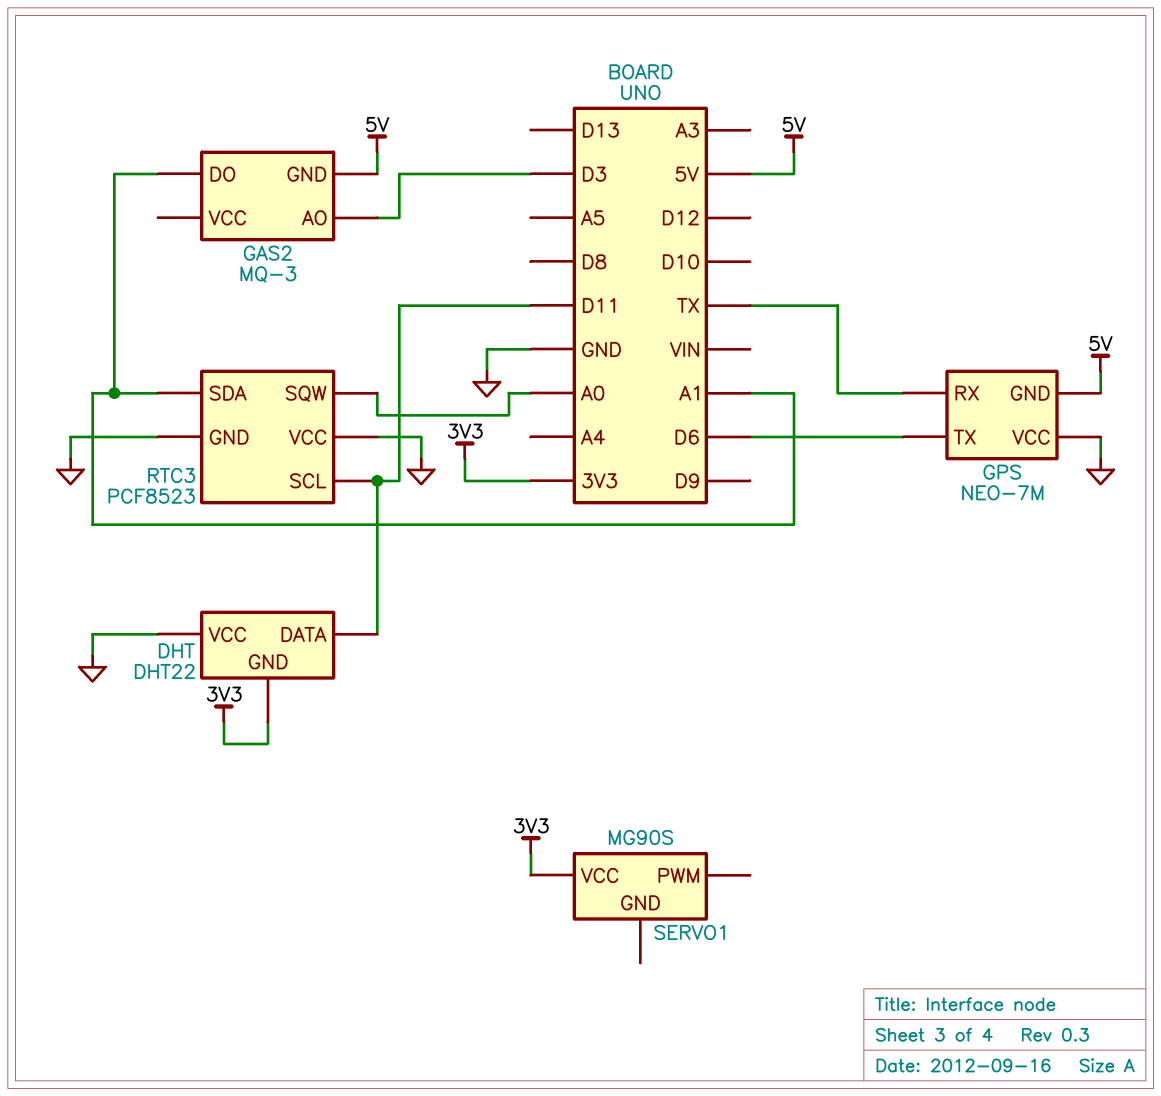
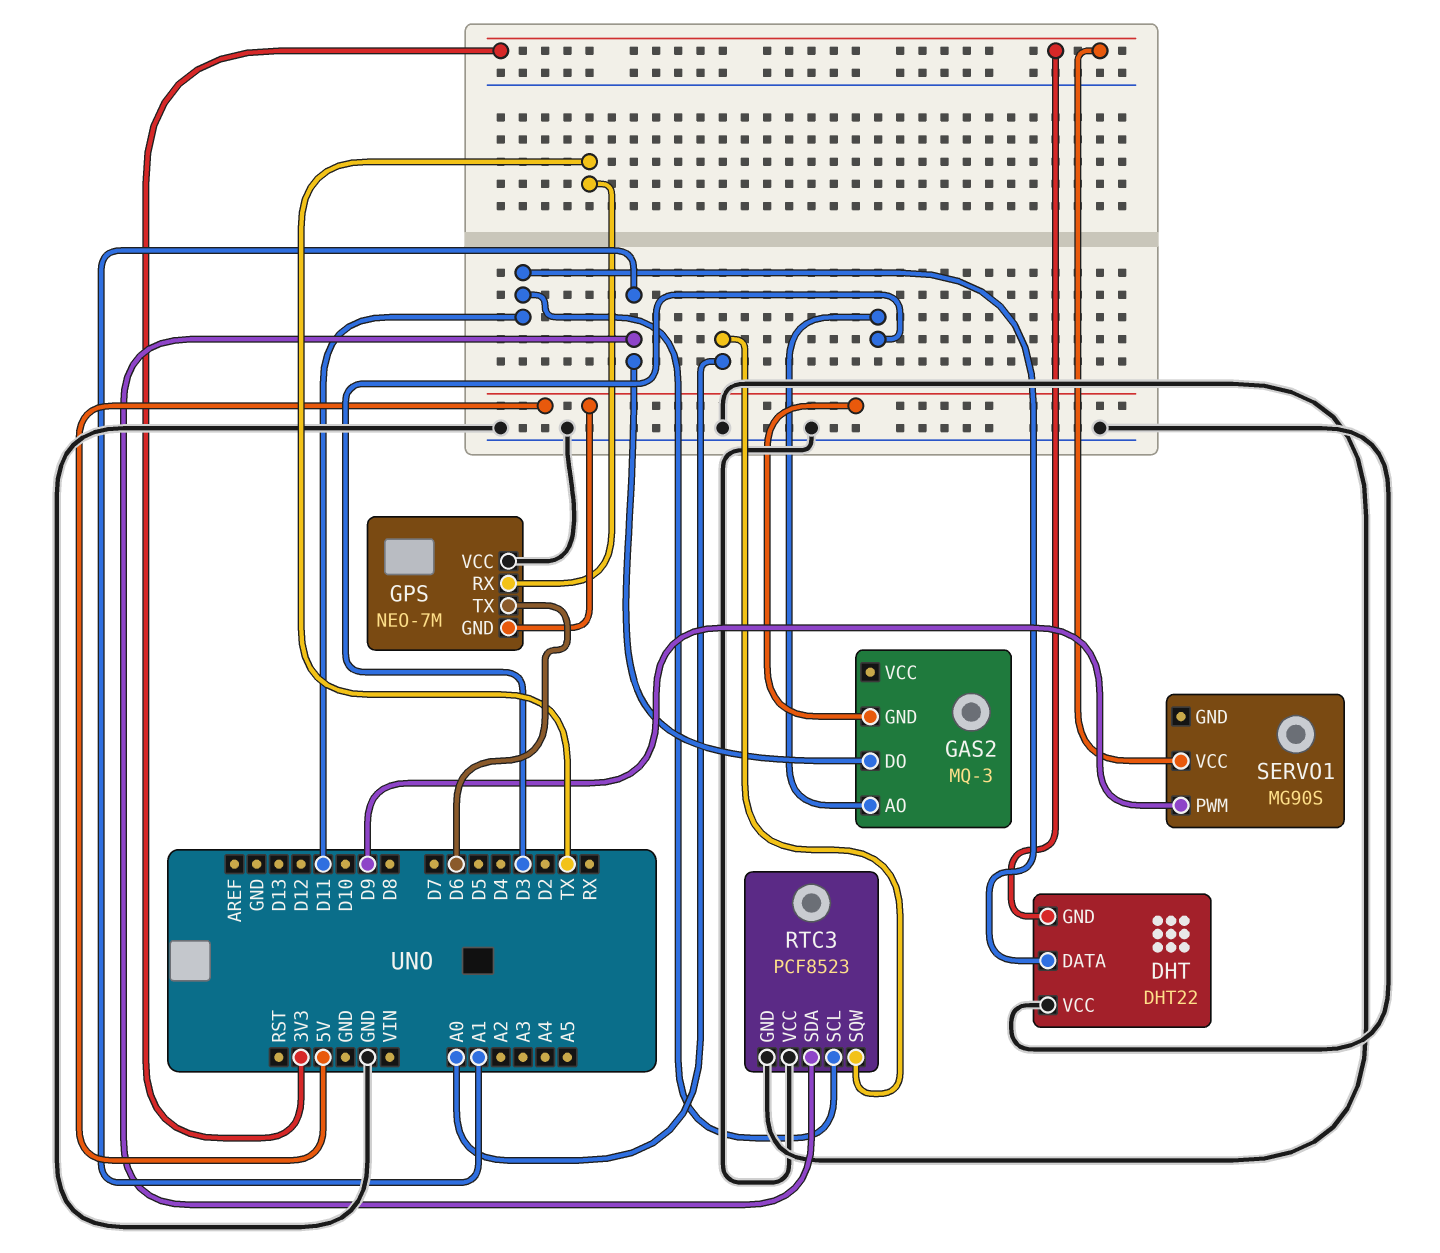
SERVO1 pin PWM: none -> D9

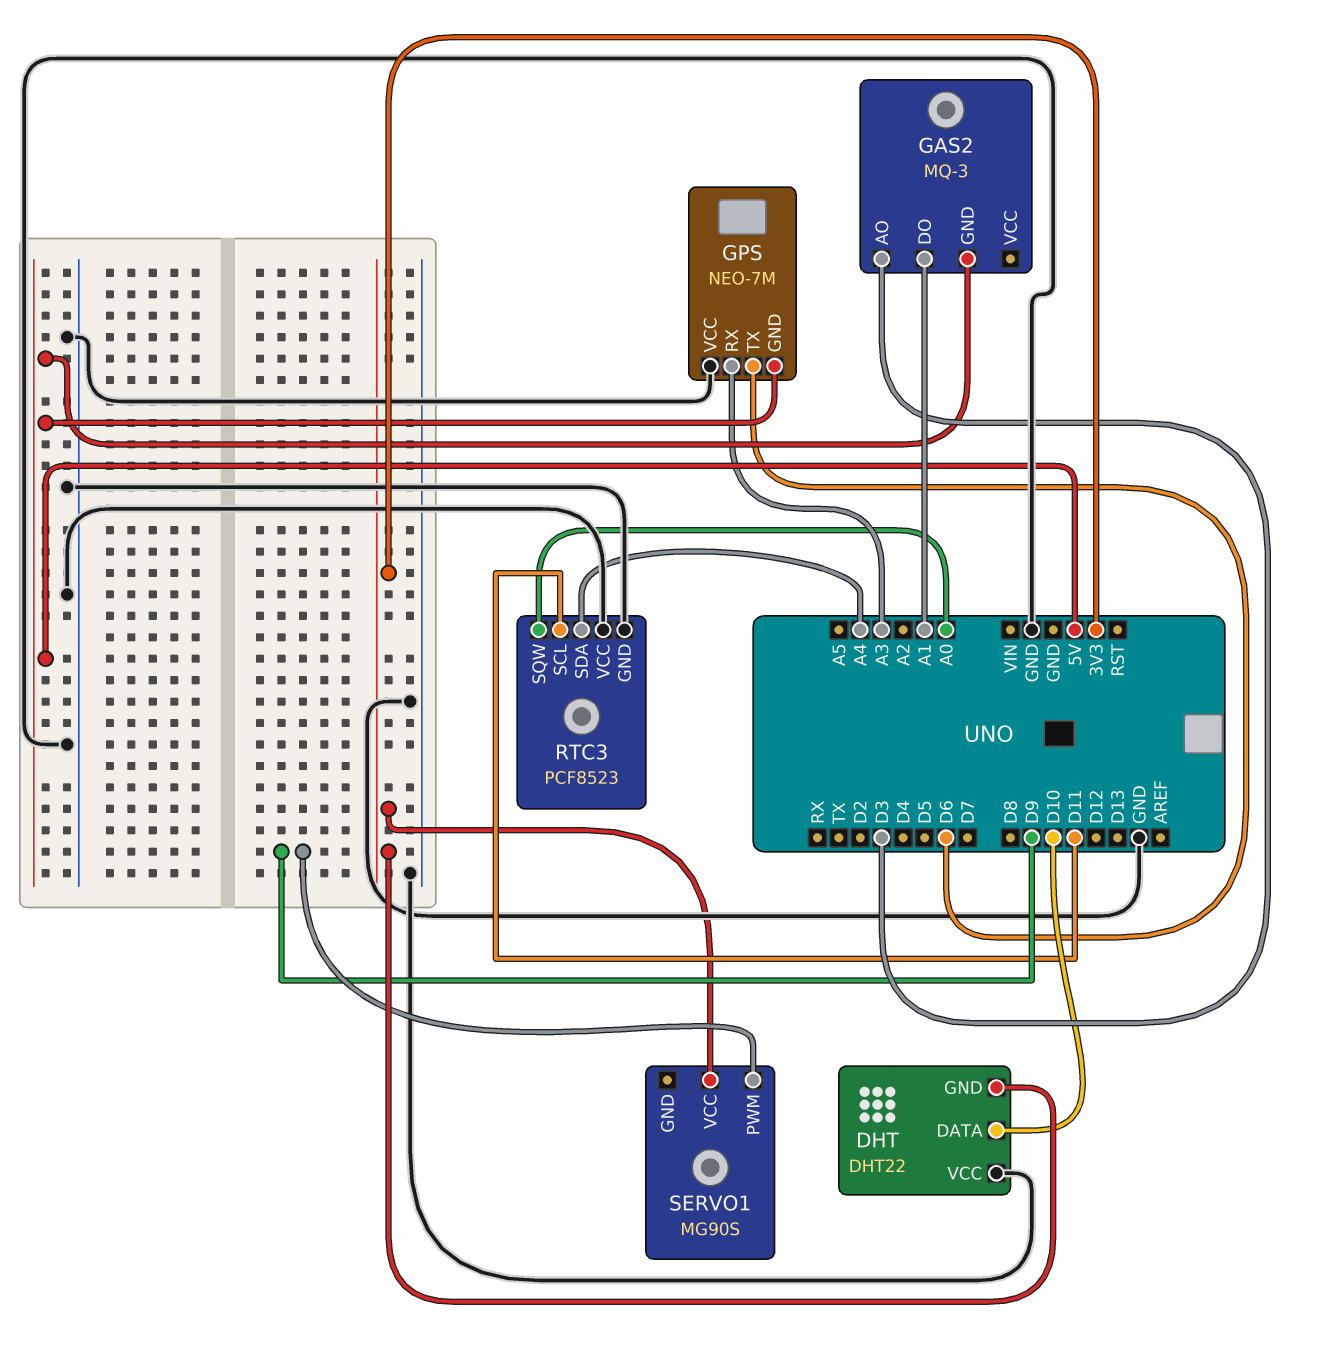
DHT pin DATA: D11 -> D10
GPS pin RX: TX -> A3
RTC3 pin SDA: A1 -> A4

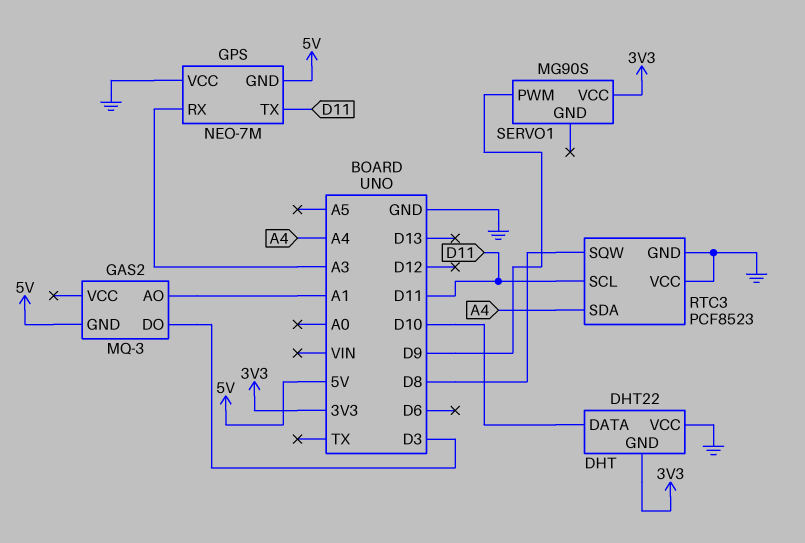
GAS2 pin AO: D3 -> A1
GAS2 pin DO: A1 -> D3
GPS pin TX: D6 -> D11
RTC3 pin SQW: A0 -> D8

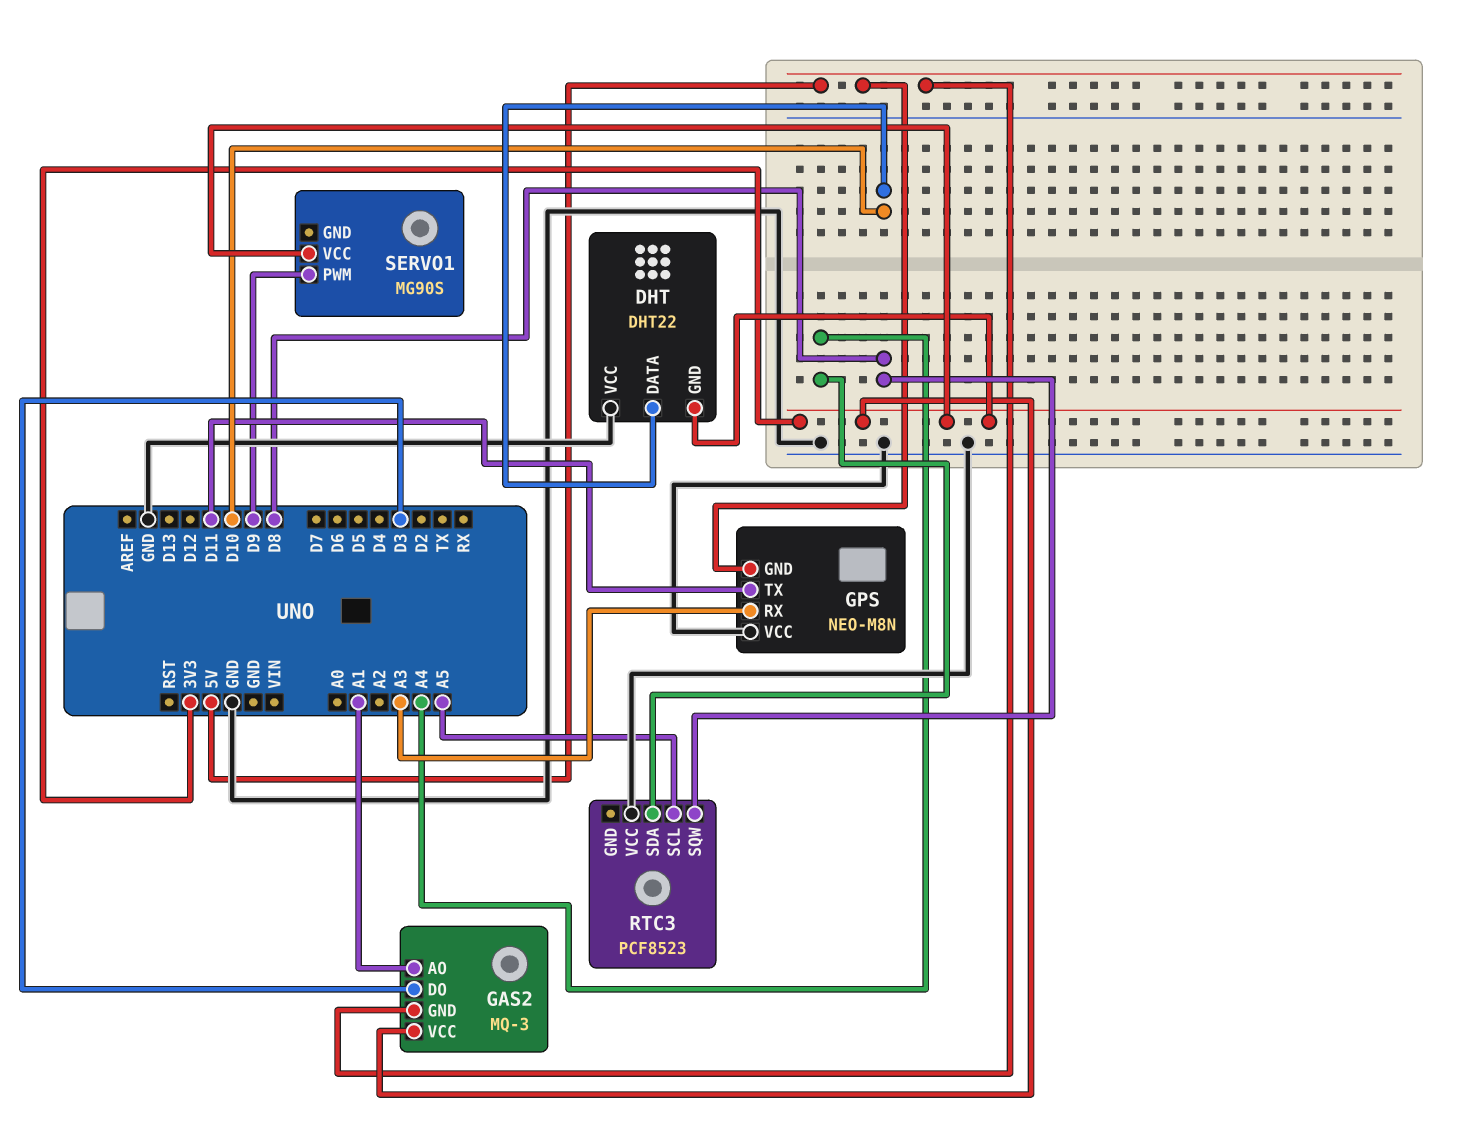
GAS2 pin VCC: none -> 3V3
GPS: NEO-7M -> NEO-M8N
RTC3 pin GND: GND -> none
RTC3 pin SCL: D11 -> A5

